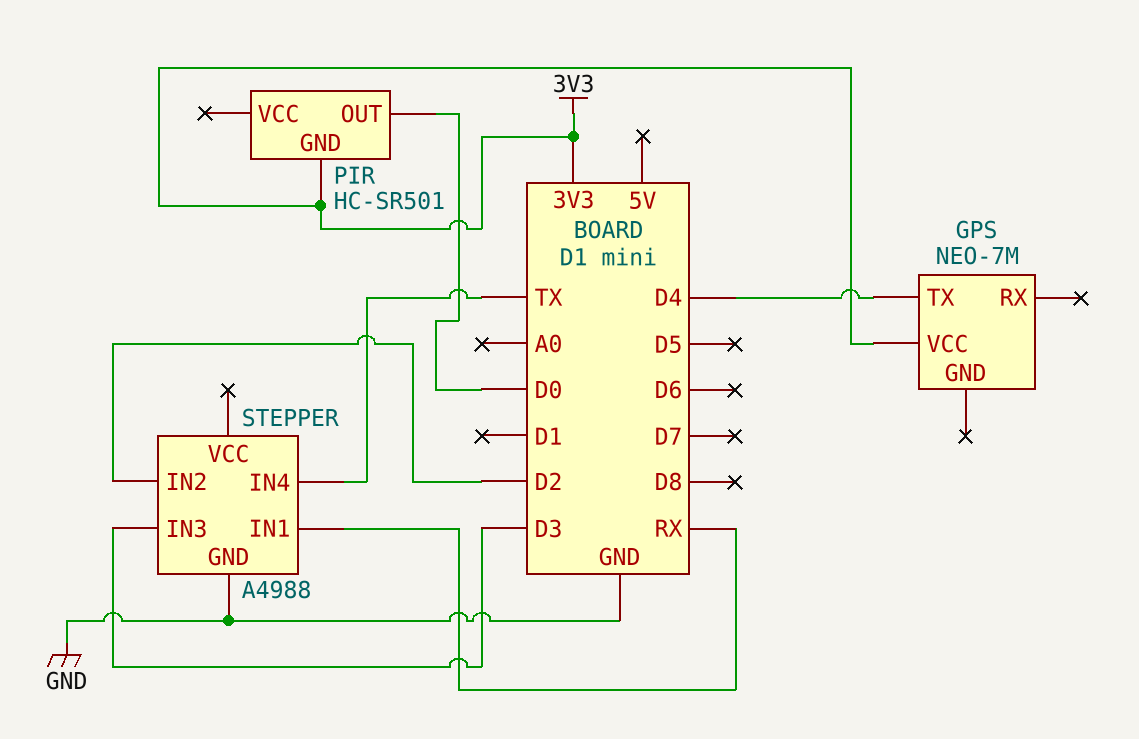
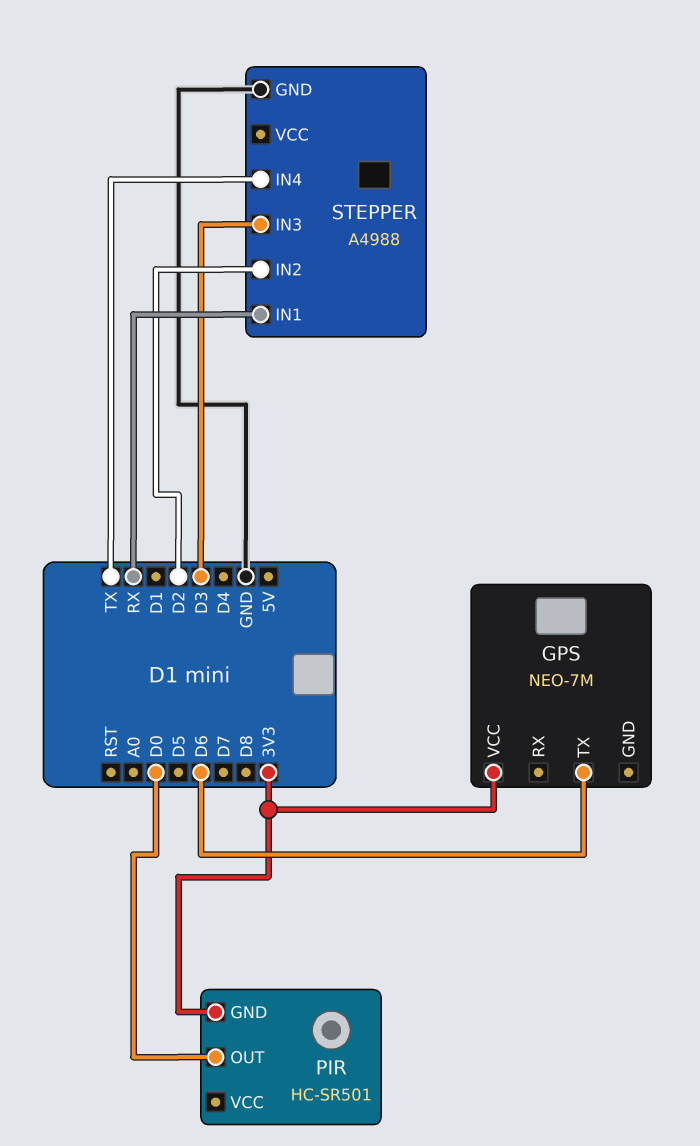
GPS pin TX: D4 -> D6

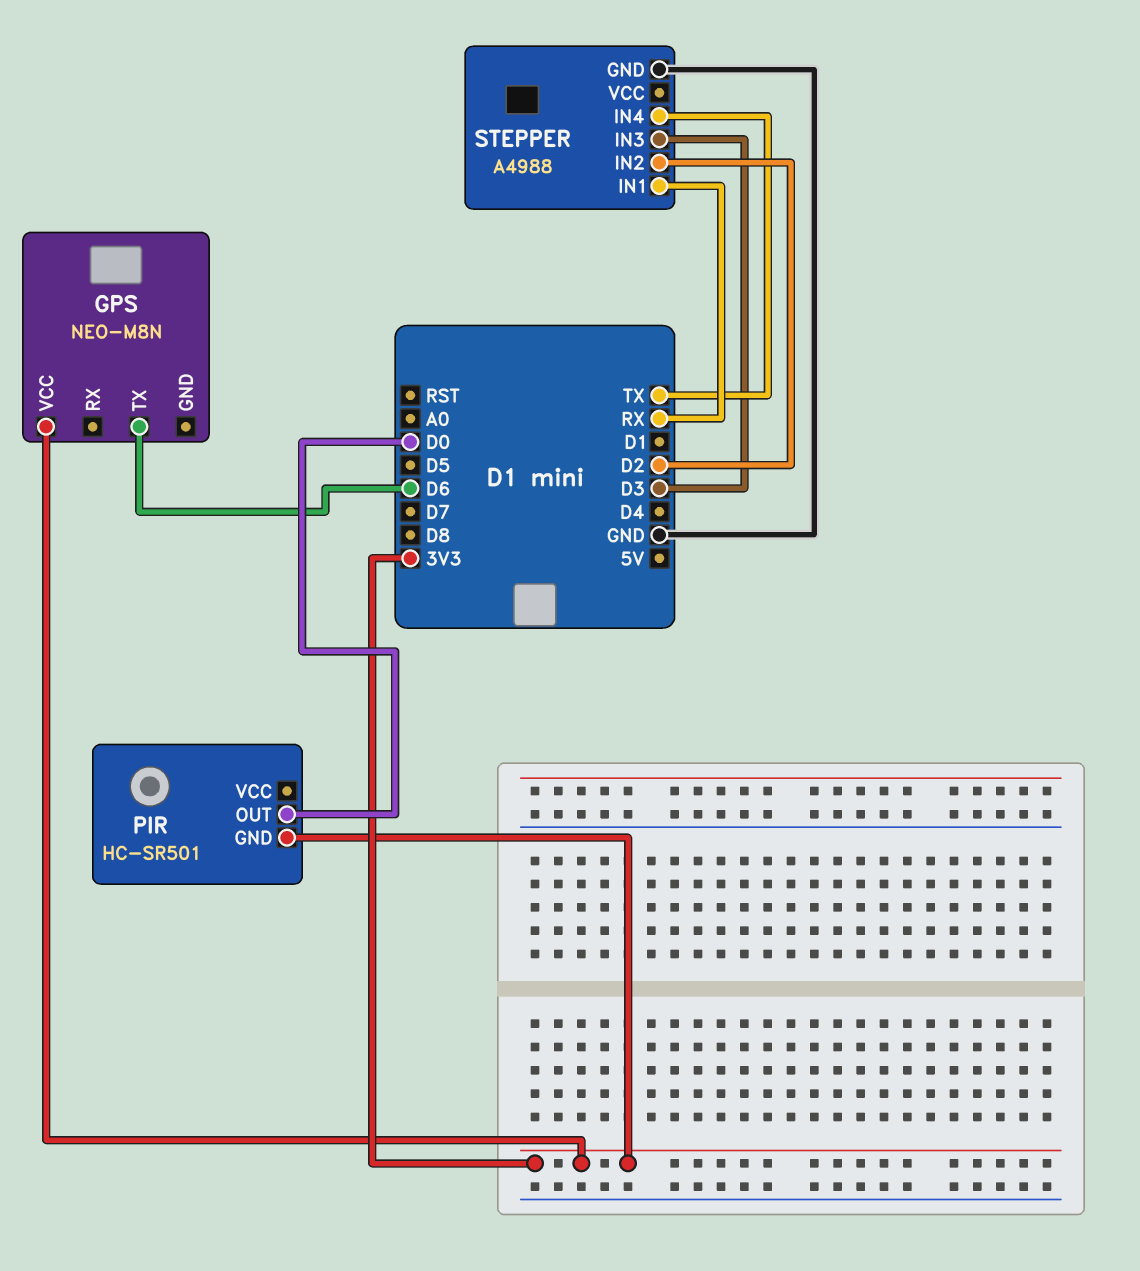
GPS: NEO-7M -> NEO-M8N

